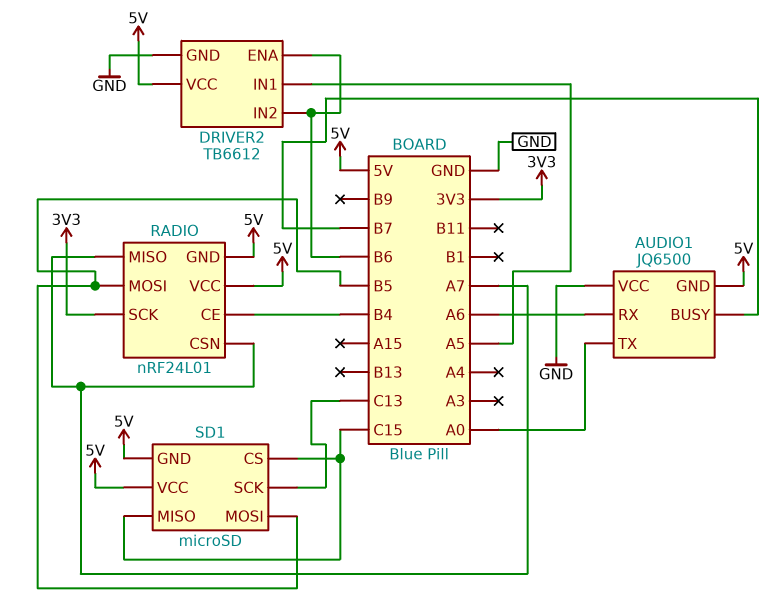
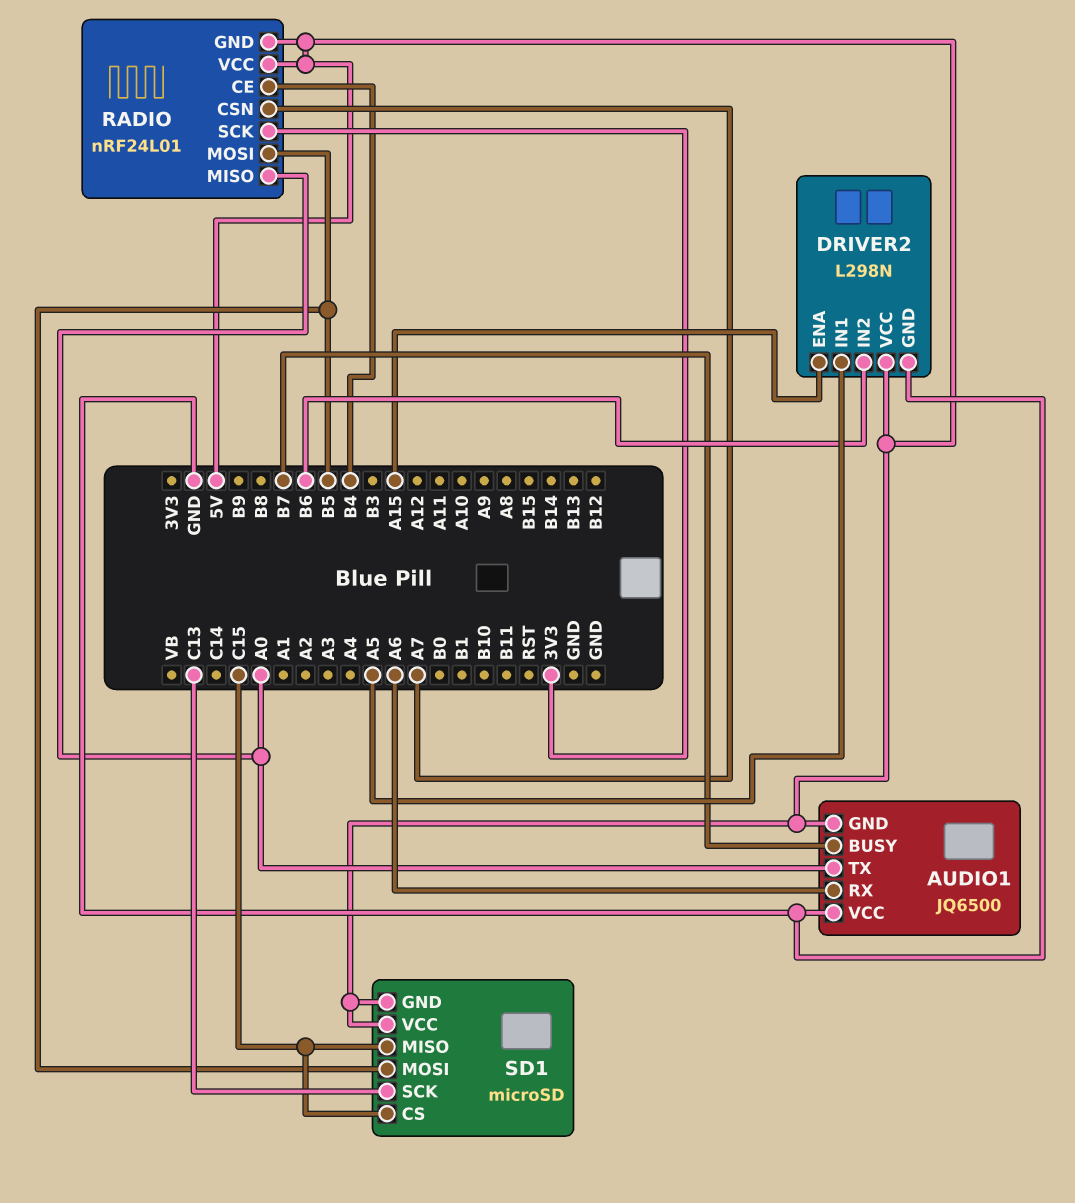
DRIVER2: TB6612 -> L298N
DRIVER2 pin ENA: B6 -> A15
RADIO pin MISO: A7 -> A0

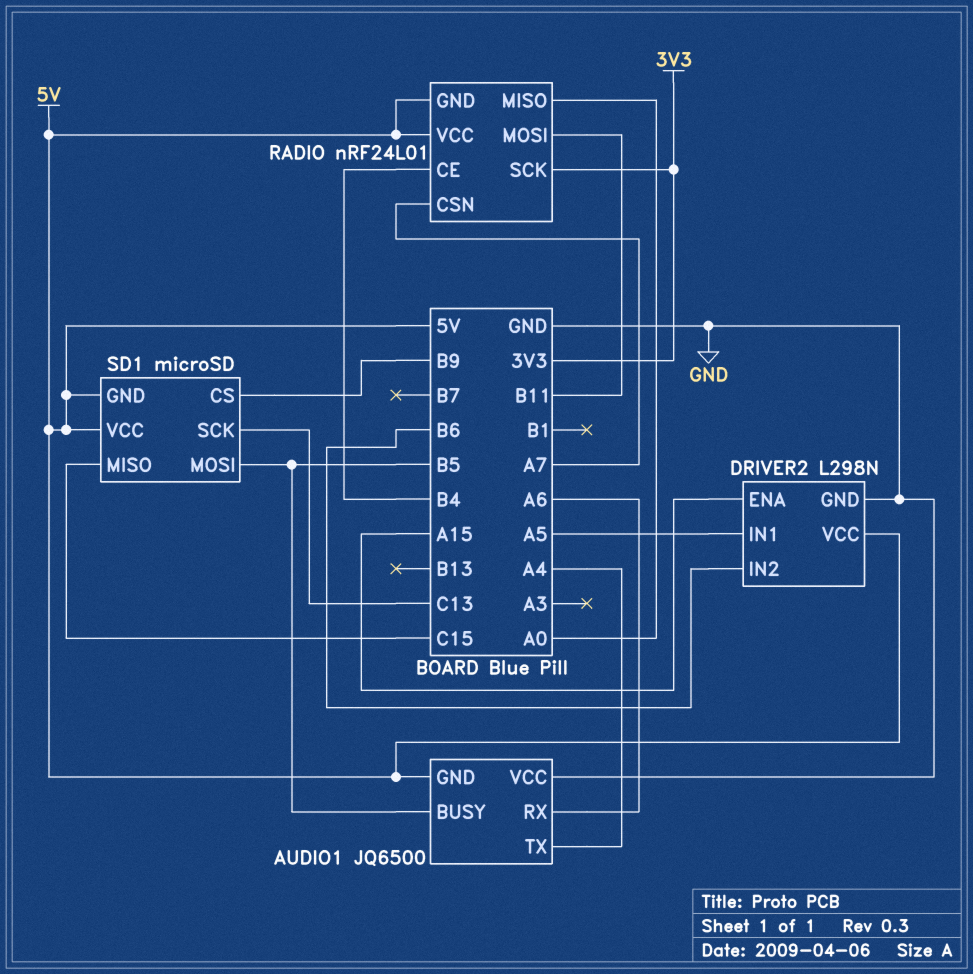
AUDIO1 pin BUSY: B7 -> B5
AUDIO1 pin TX: A0 -> A4
RADIO pin MOSI: B5 -> B11
SD1 pin CS: C15 -> B9

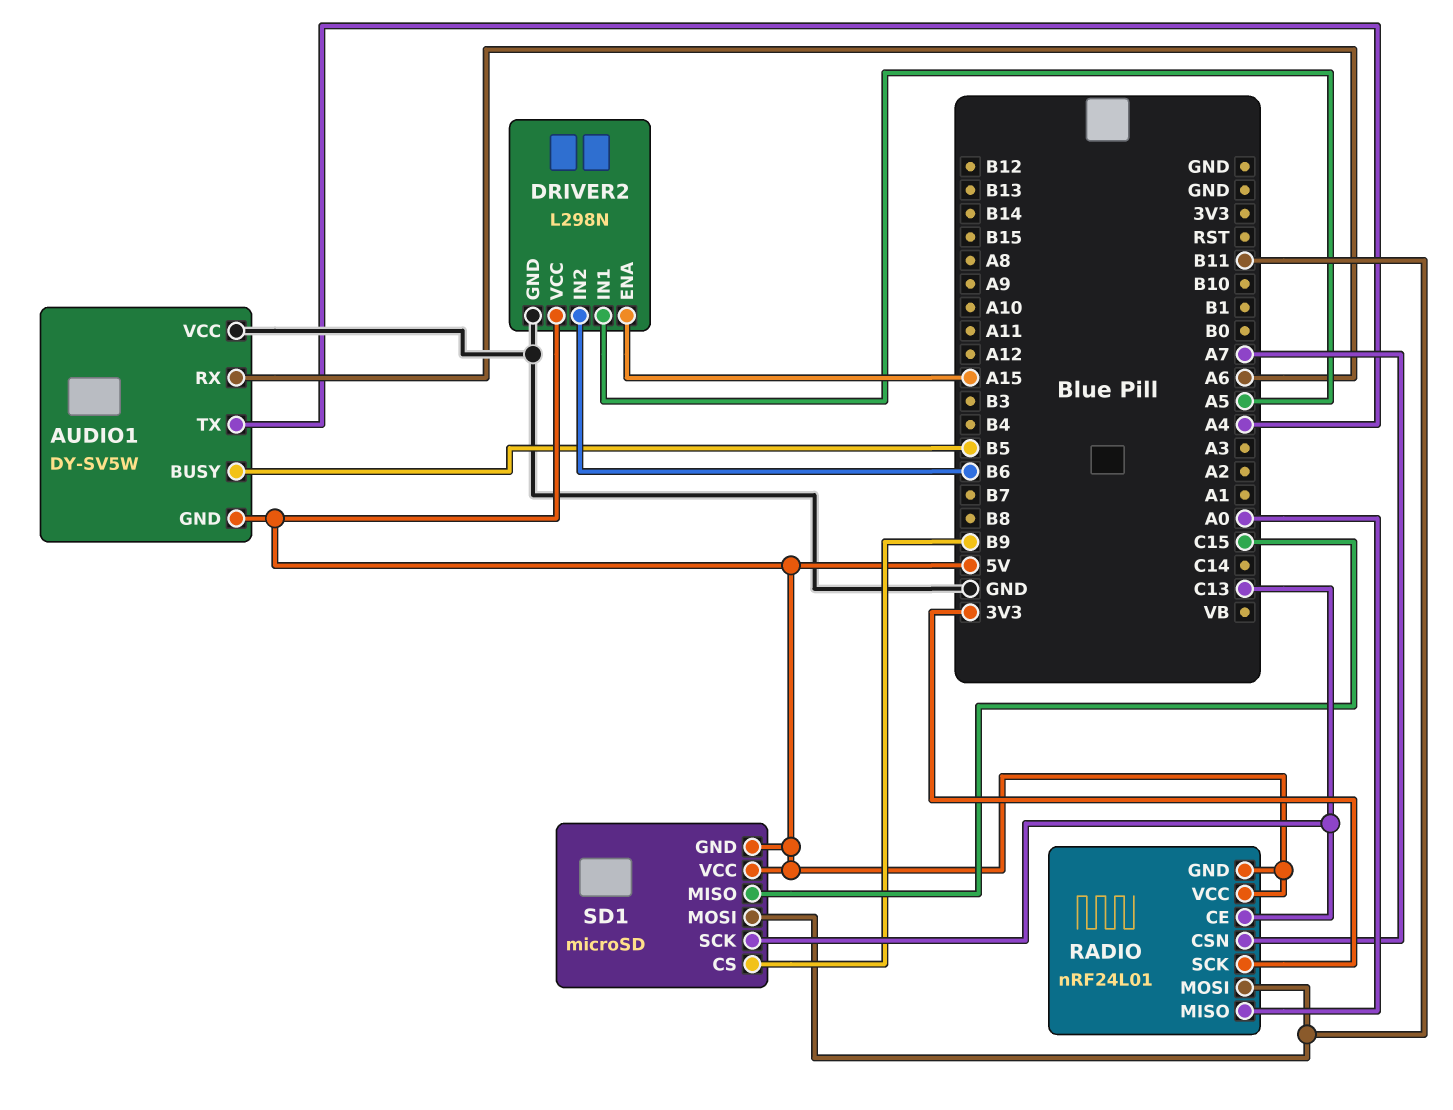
AUDIO1: JQ6500 -> DY-SV5W
RADIO pin CE: B4 -> C13
SD1 pin MOSI: B5 -> B11

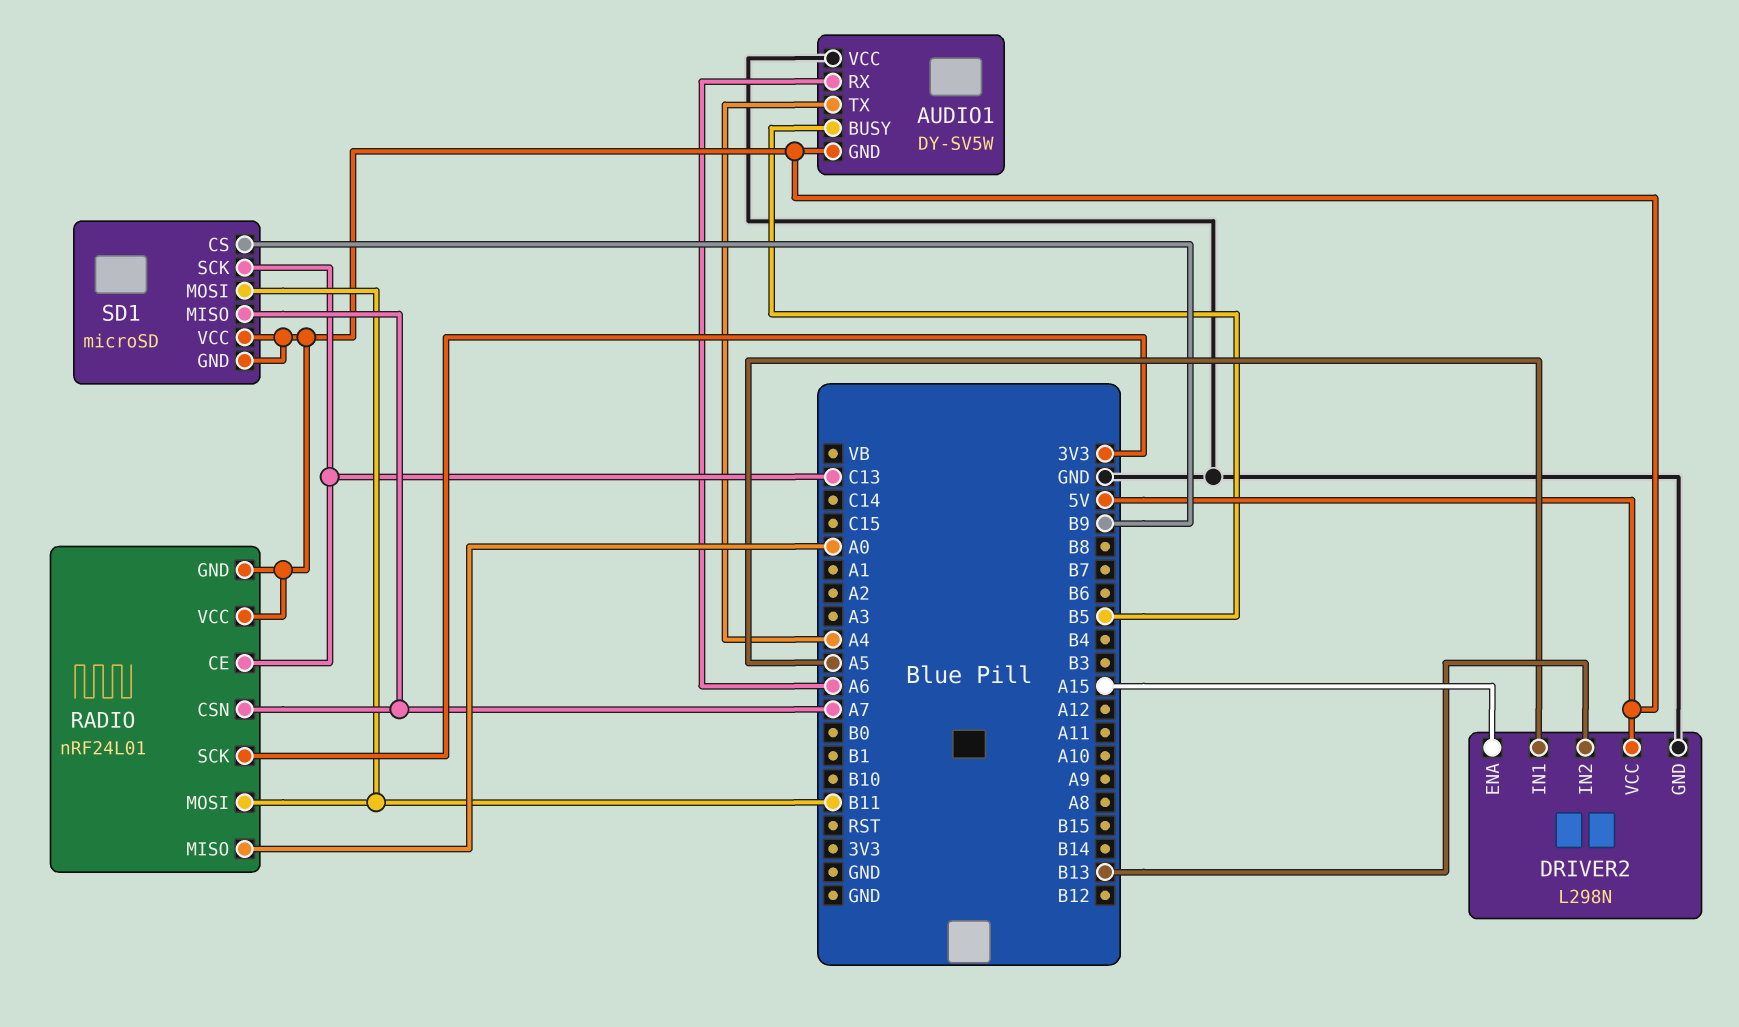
DRIVER2 pin IN2: B6 -> B13
SD1 pin MISO: C15 -> A7

